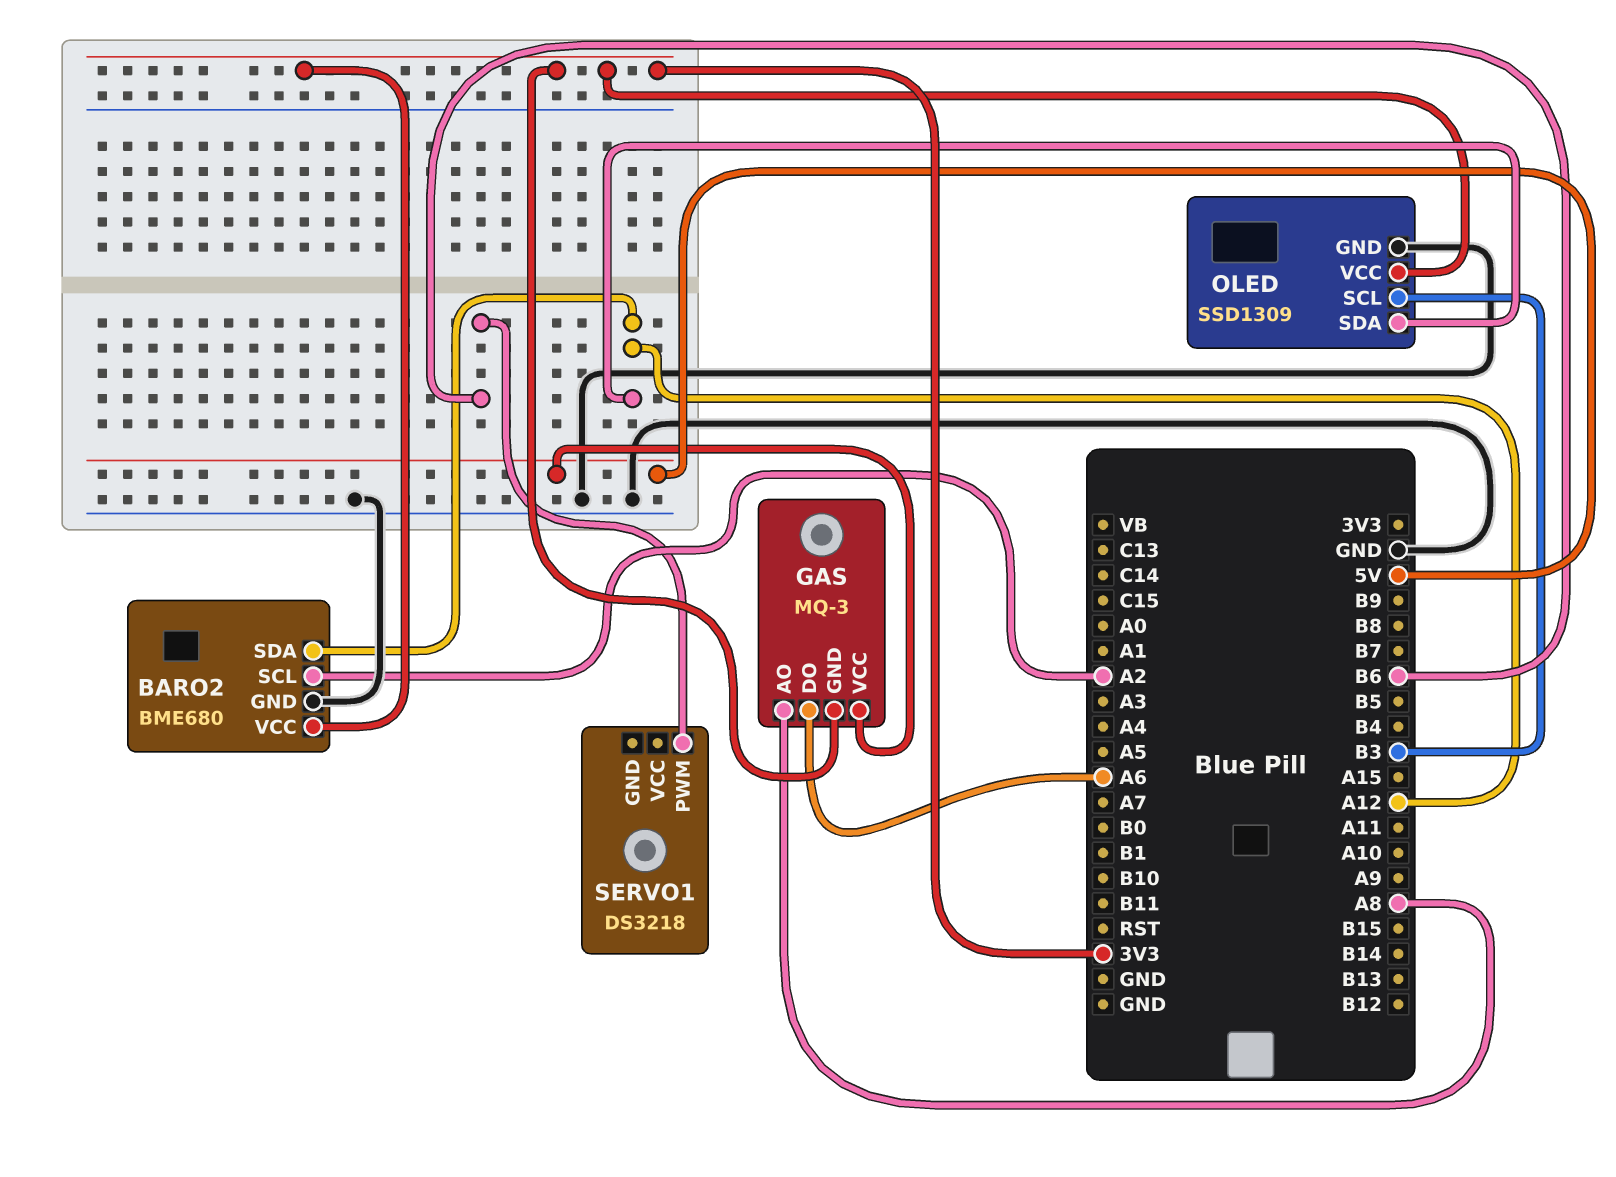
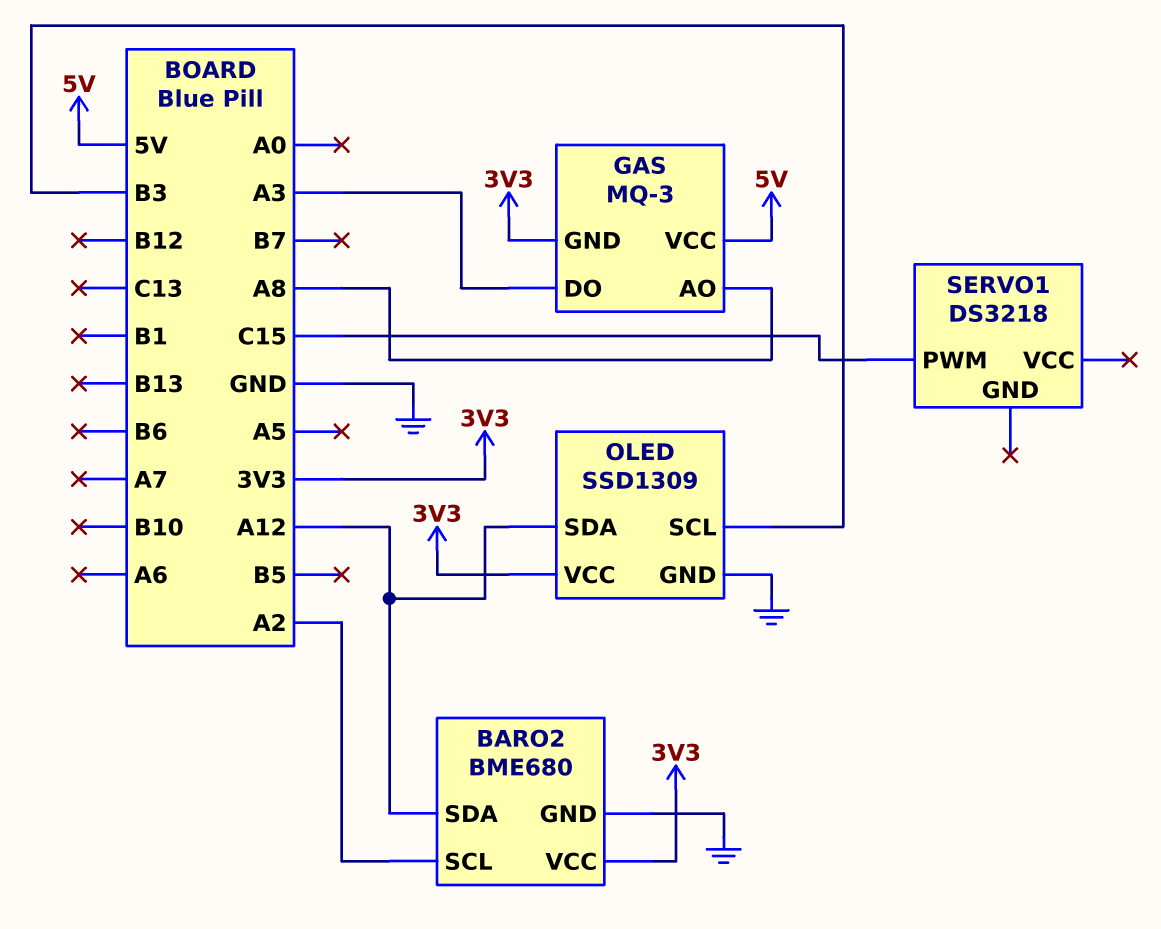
GAS pin DO: A6 -> A3
SERVO1 pin PWM: B6 -> C15

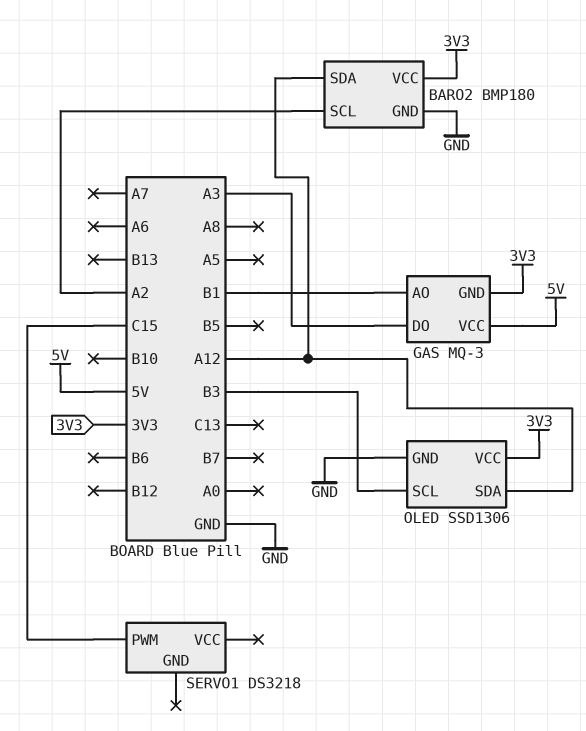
BARO2: BME680 -> BMP180
GAS pin AO: A8 -> B1
OLED: SSD1309 -> SSD1306

